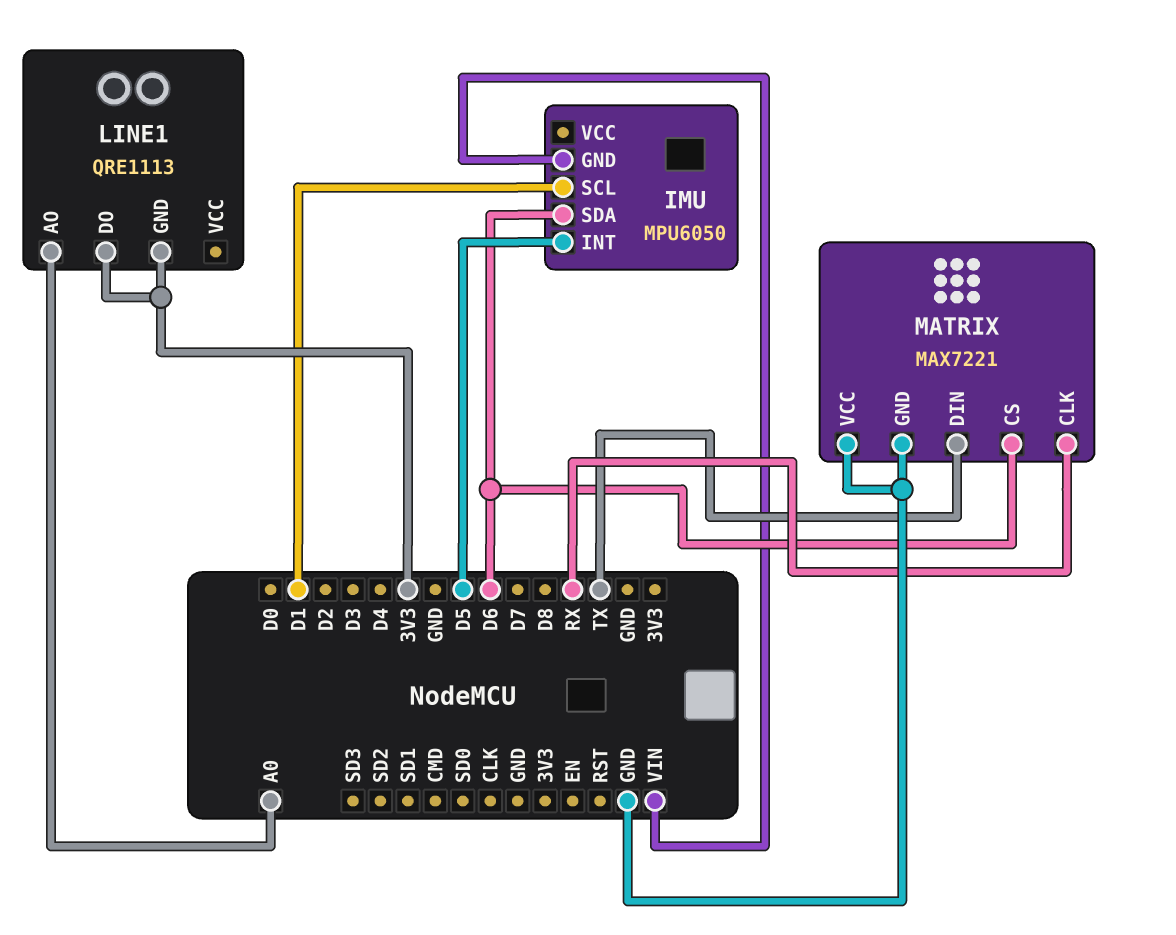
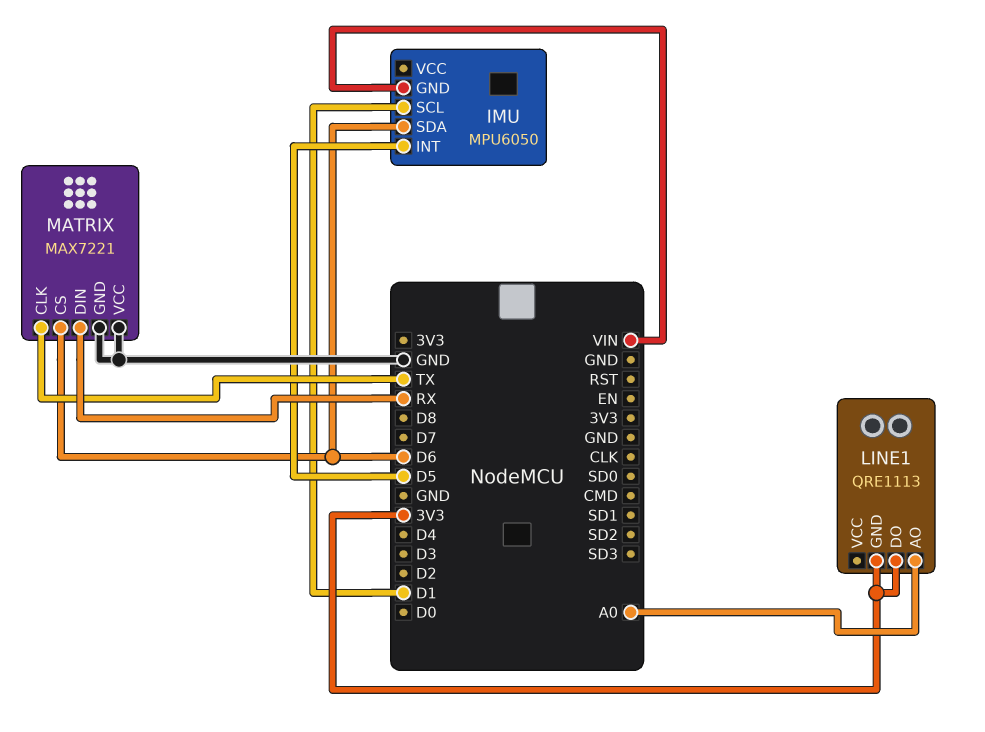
MATRIX pin CLK: RX -> TX
MATRIX pin DIN: TX -> RX

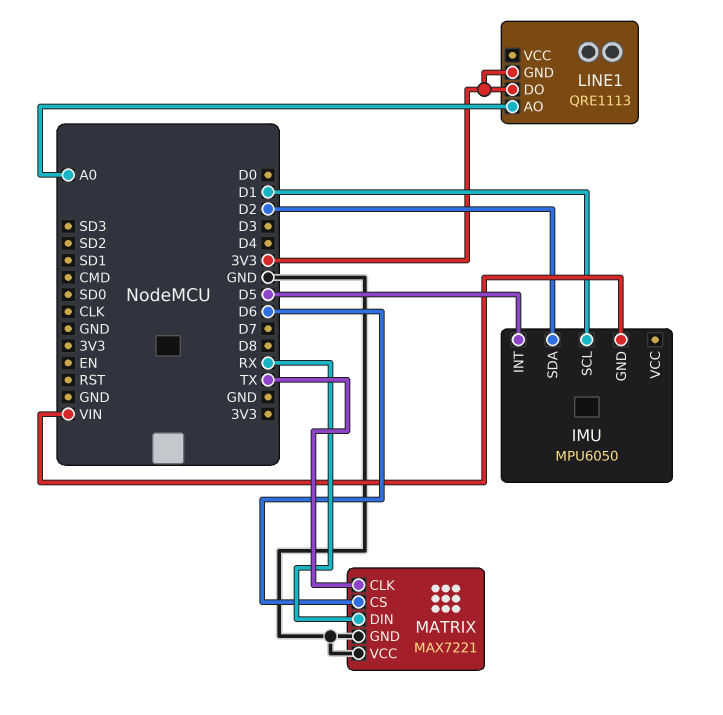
IMU pin SDA: D6 -> D2

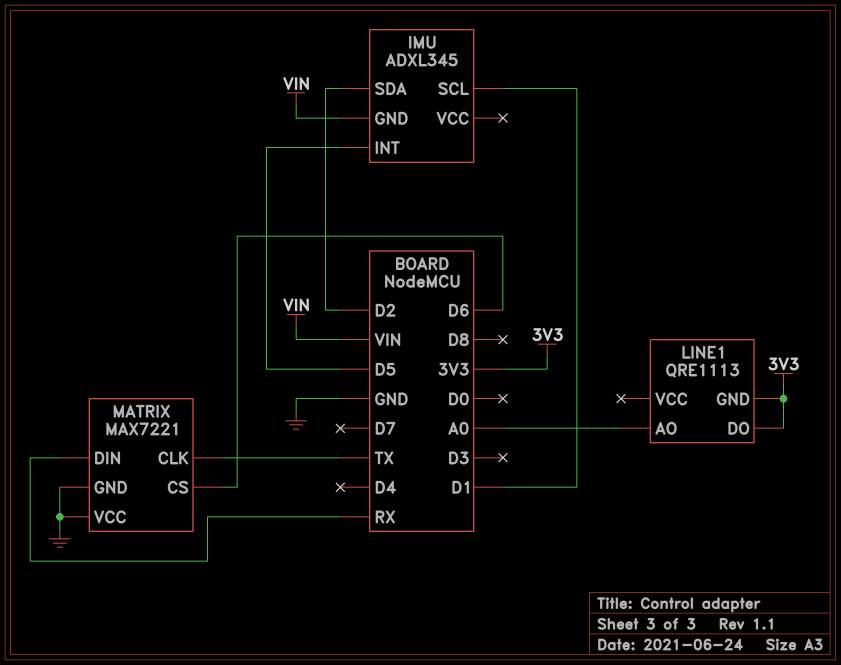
IMU: MPU6050 -> ADXL345

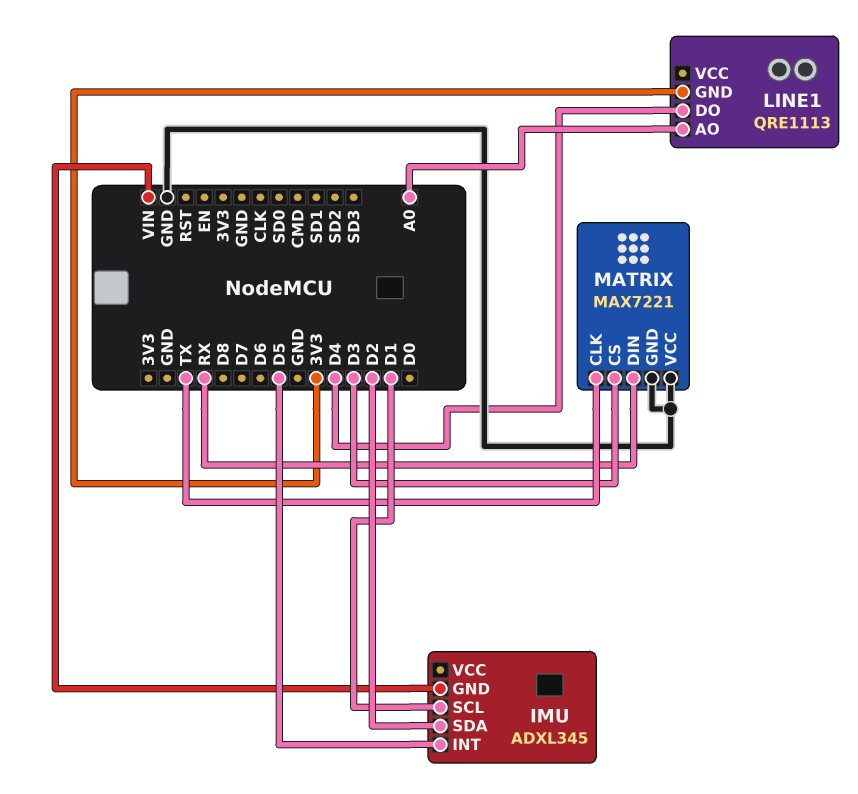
LINE1 pin DO: 3V3 -> D4
MATRIX pin CS: D6 -> D3

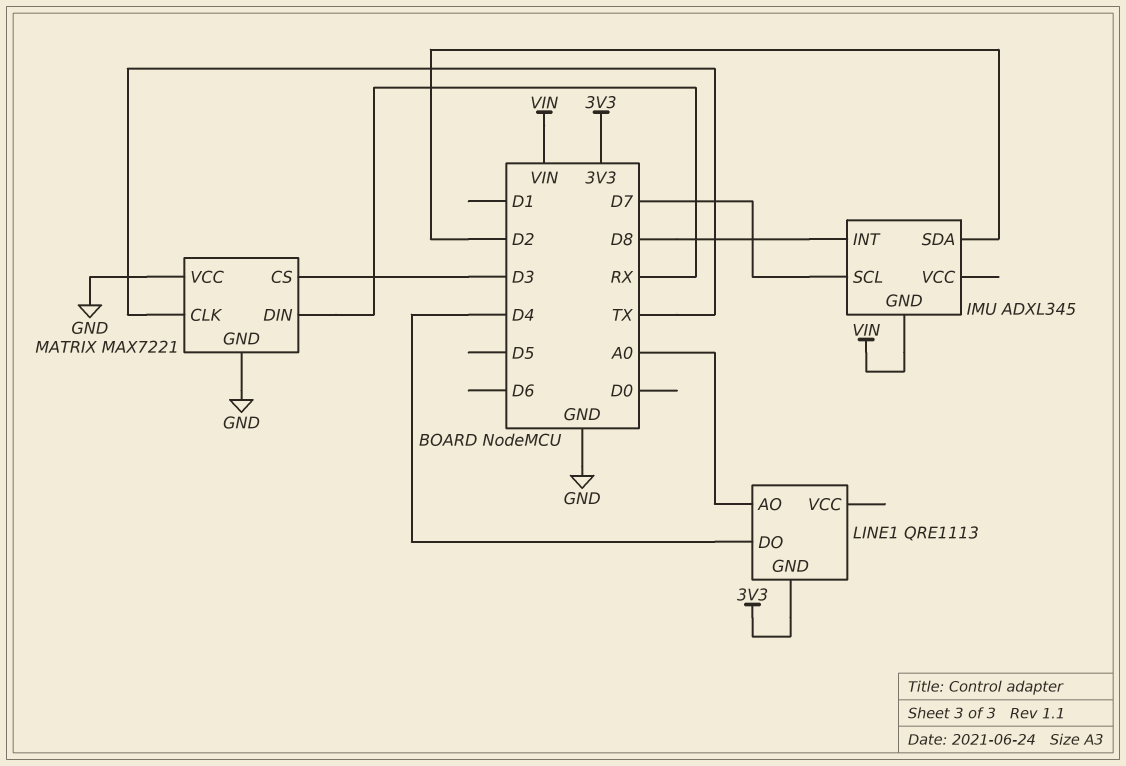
IMU pin INT: D5 -> D8
IMU pin SCL: D1 -> D7

